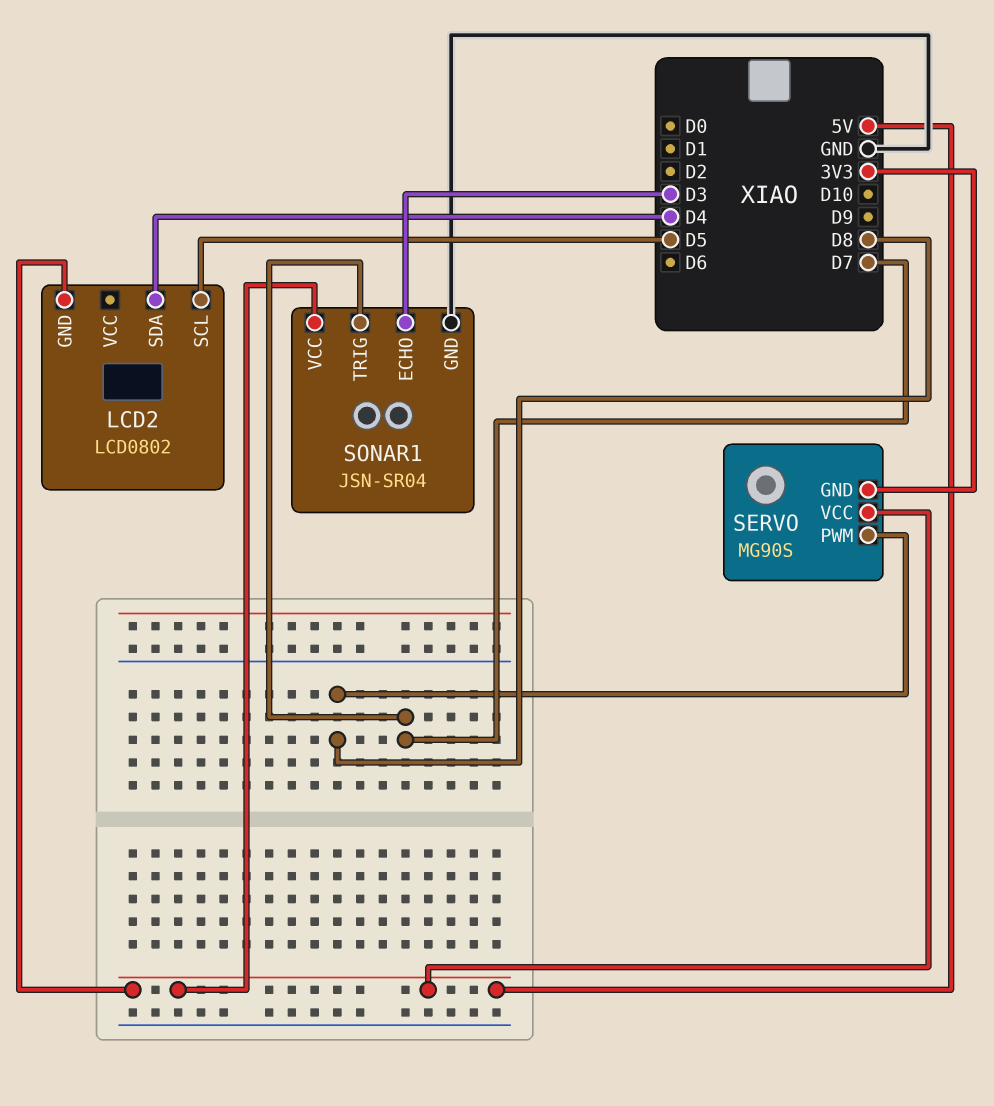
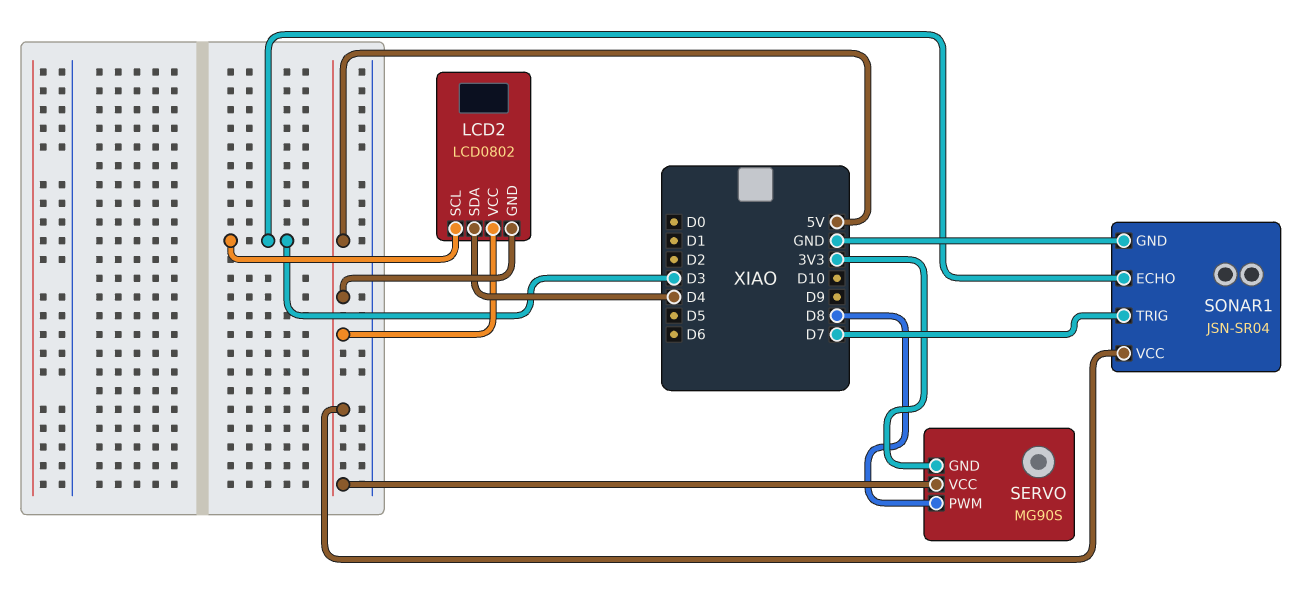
LCD2 pin SCL: D5 -> D3
LCD2 pin VCC: none -> 5V

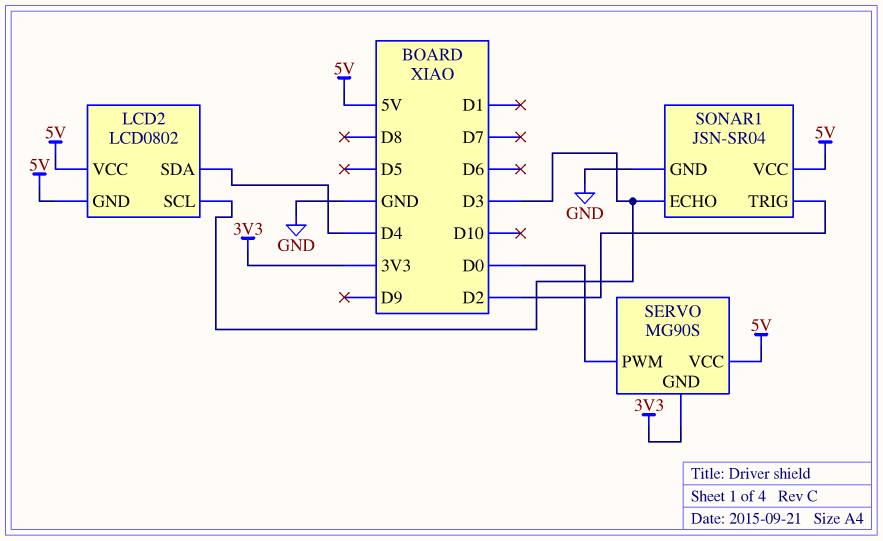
SERVO pin PWM: D8 -> D0
SONAR1 pin TRIG: D7 -> D2

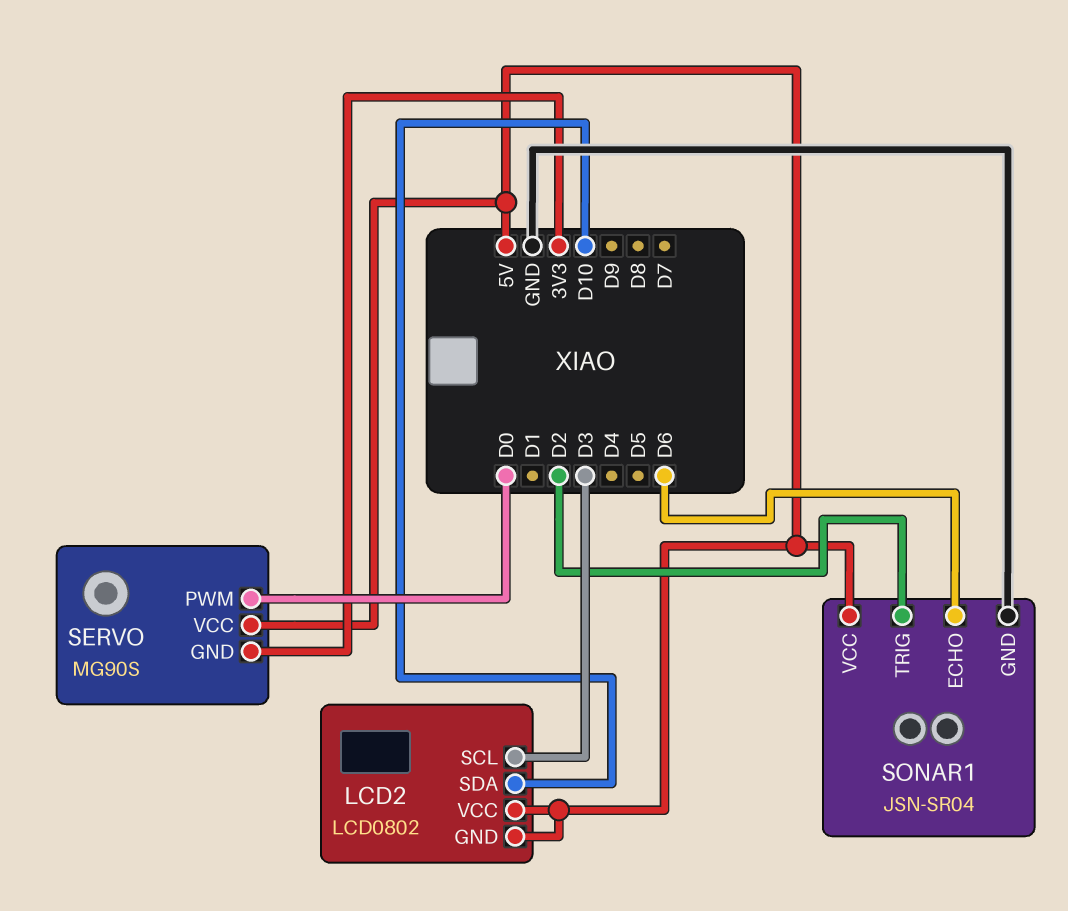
LCD2 pin SDA: D4 -> D10
SONAR1 pin ECHO: D3 -> D6

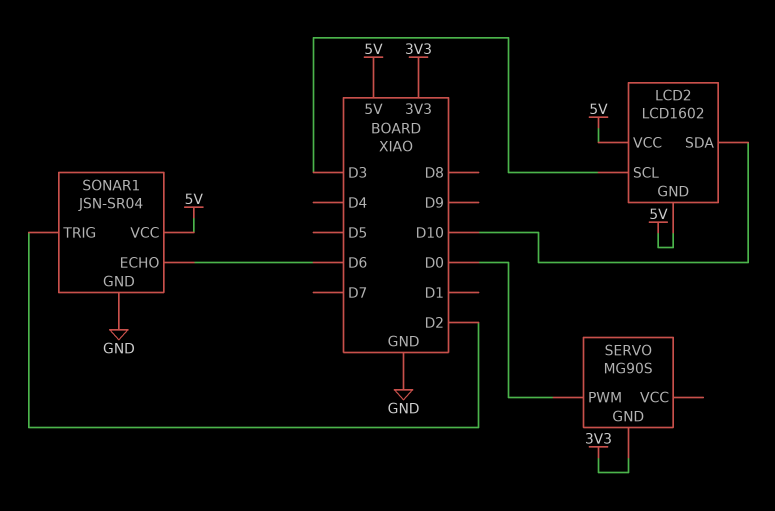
LCD2: LCD0802 -> LCD1602
SERVO pin VCC: 5V -> none

